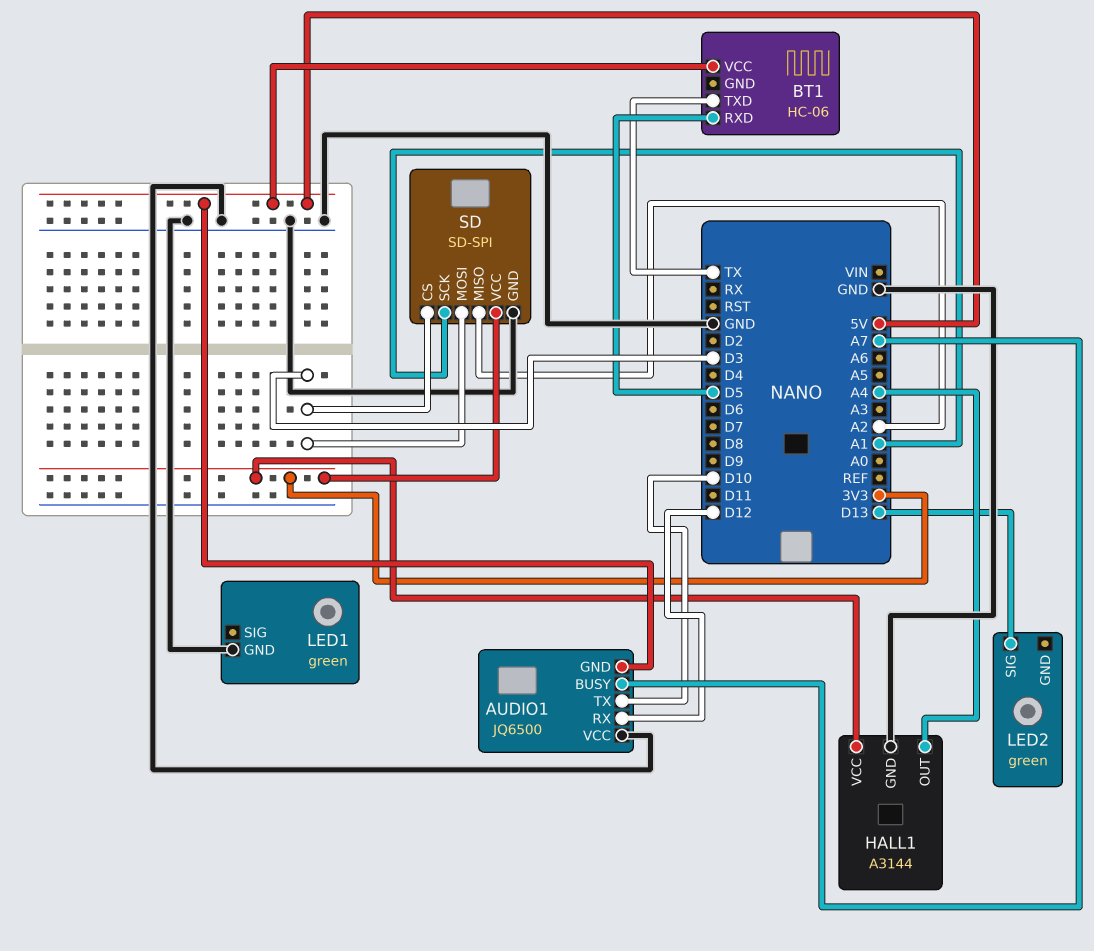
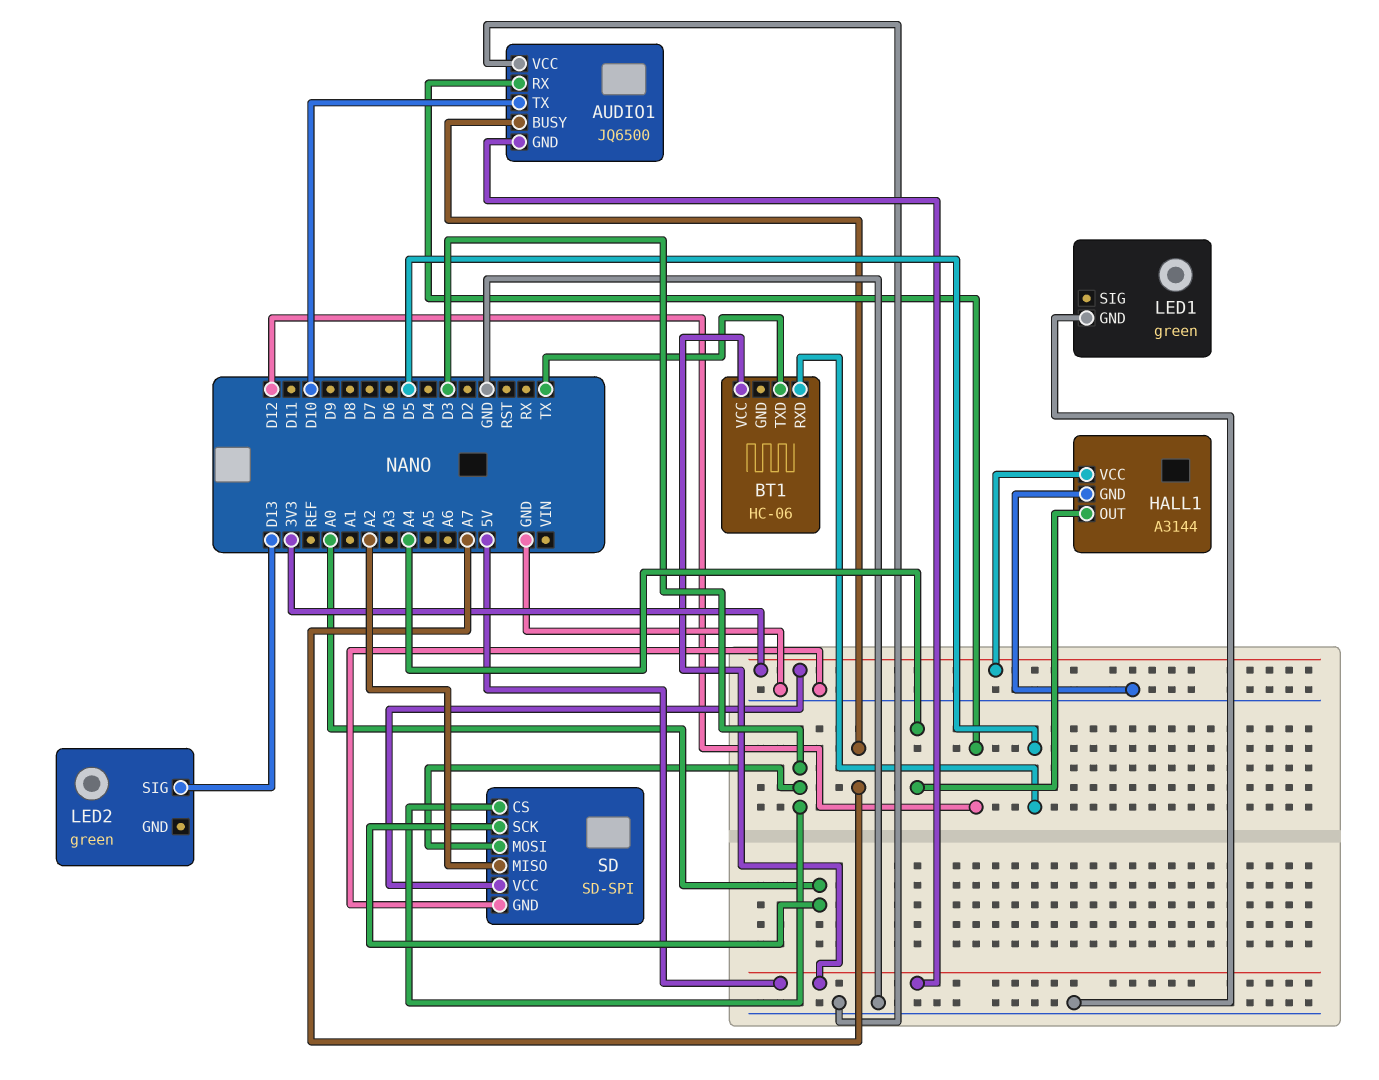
SD pin SCK: A1 -> A0

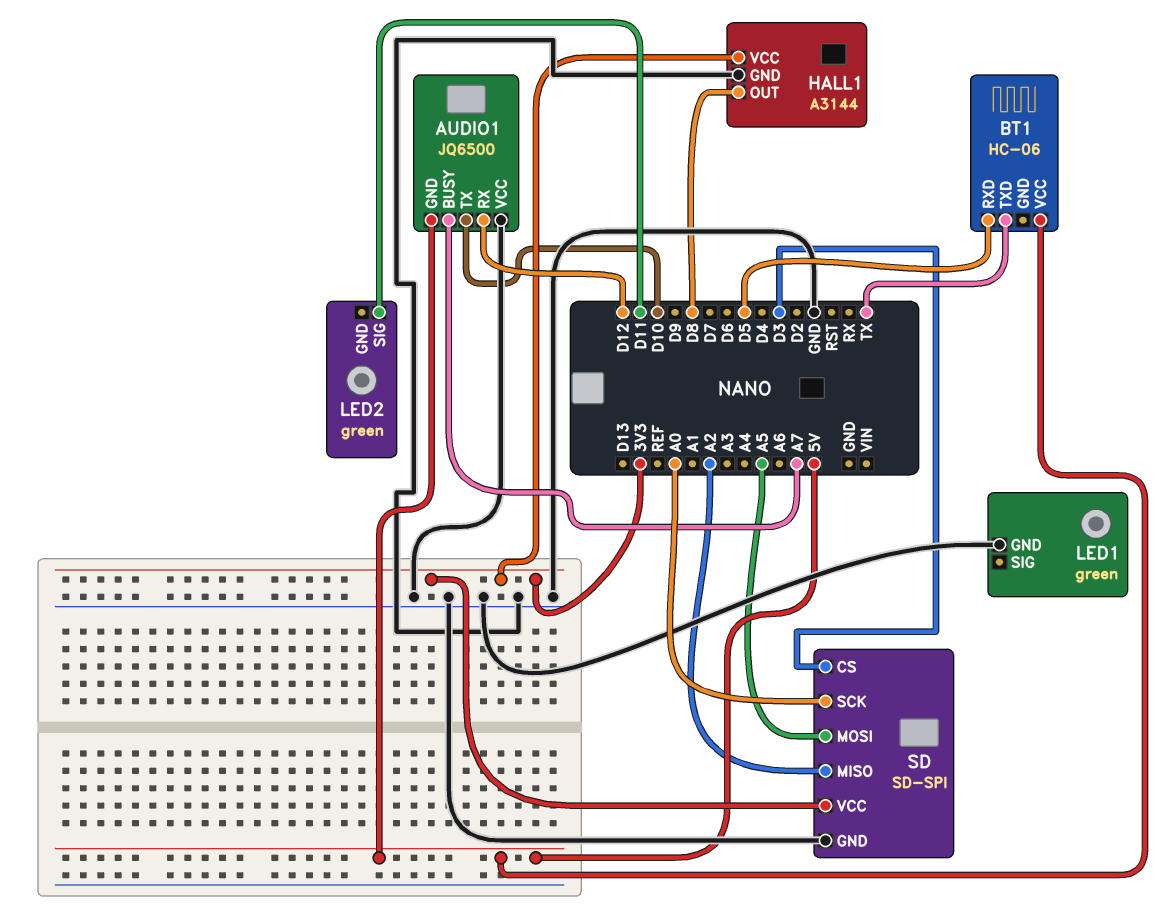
HALL1 pin OUT: A4 -> D8
LED2 pin SIG: D13 -> D11
SD pin MOSI: D3 -> A5

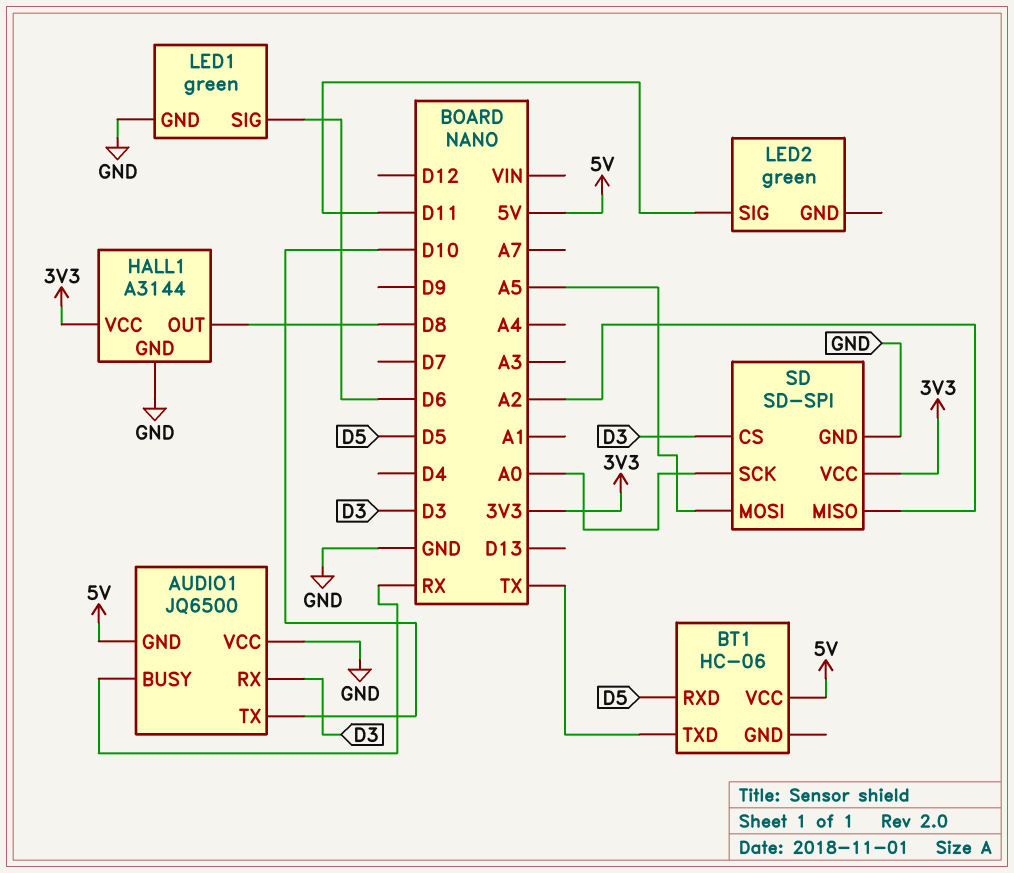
AUDIO1 pin BUSY: A7 -> RX
AUDIO1 pin RX: D12 -> D3
LED1 pin SIG: none -> D6

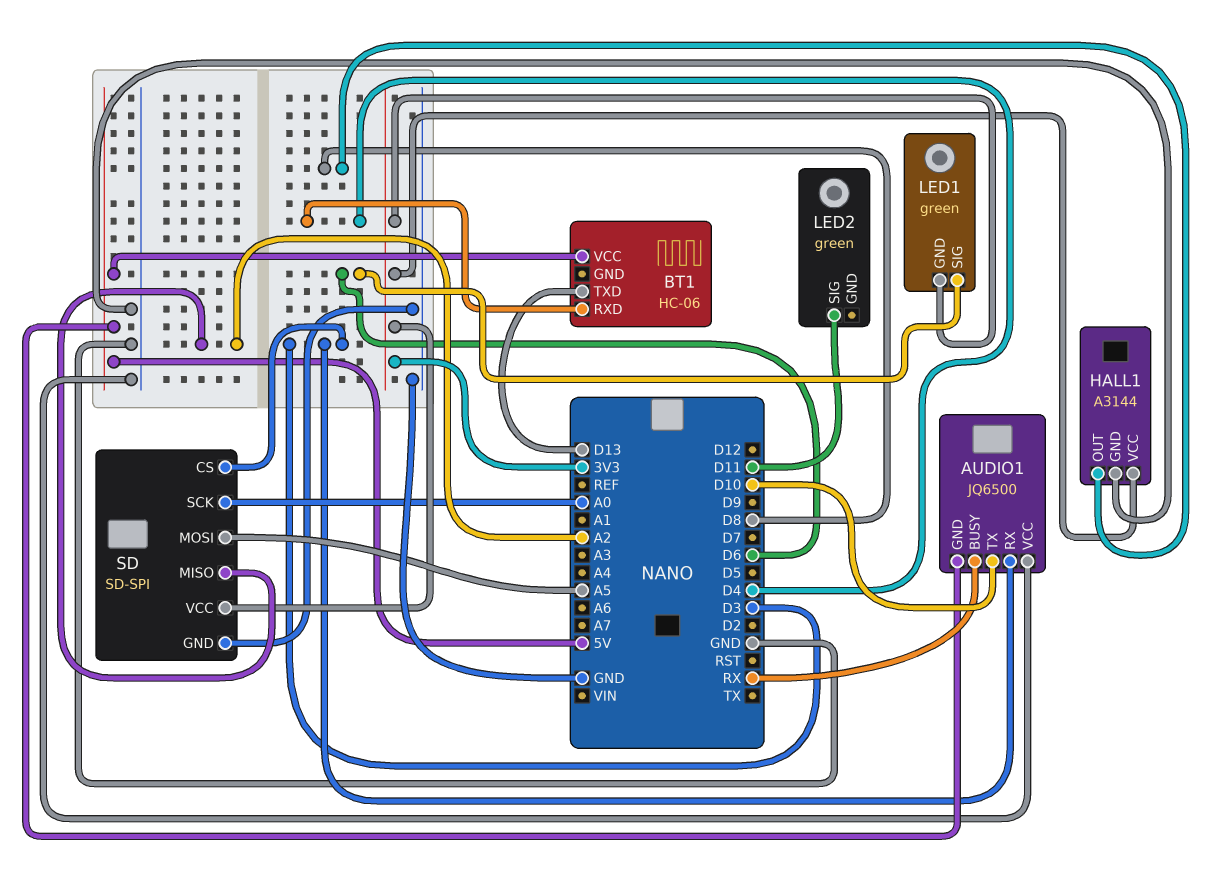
BT1 pin RXD: D5 -> D4
BT1 pin TXD: TX -> D13
LED1 pin GND: GND -> 3V3

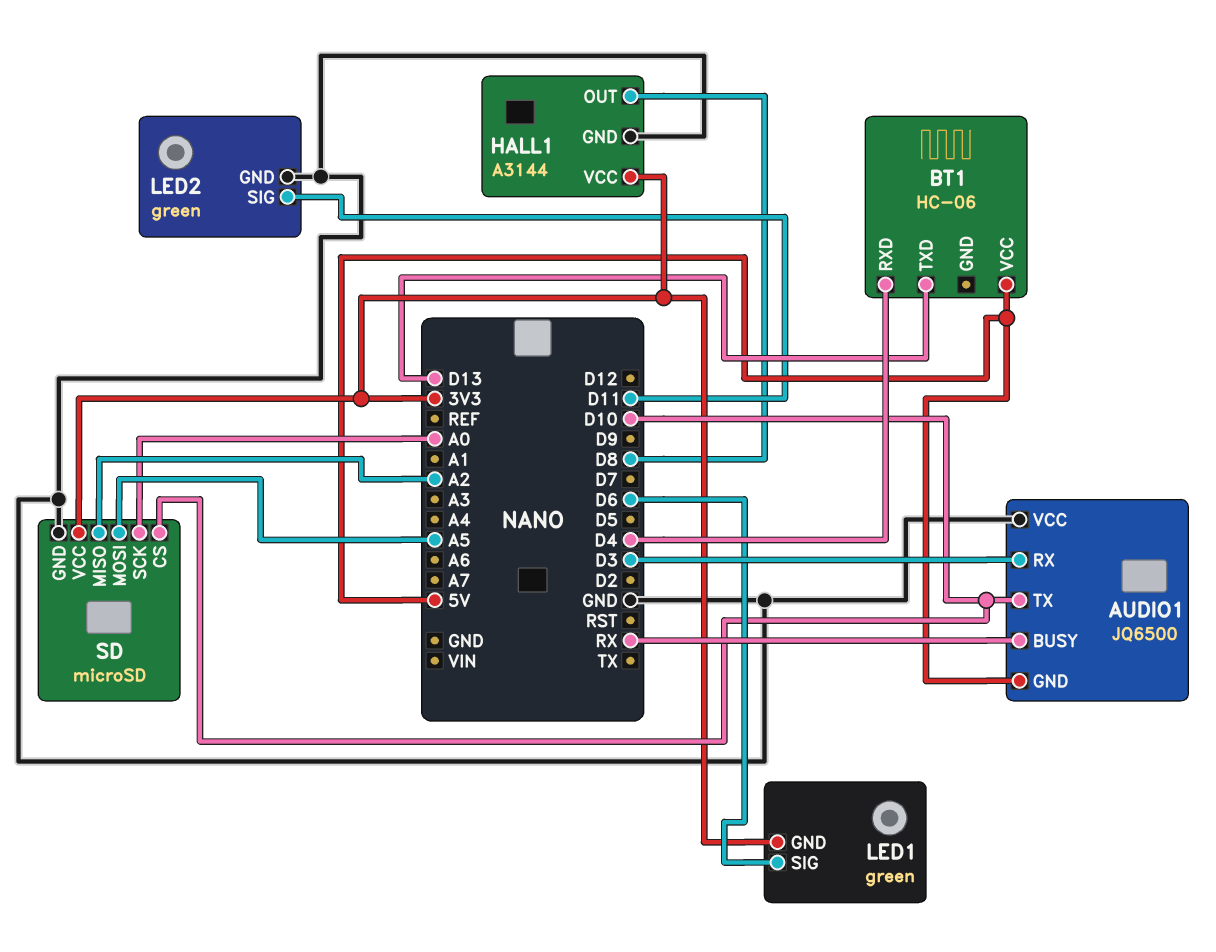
LED2 pin GND: none -> GND
SD: SD-SPI -> microSD
SD pin CS: D3 -> D10

